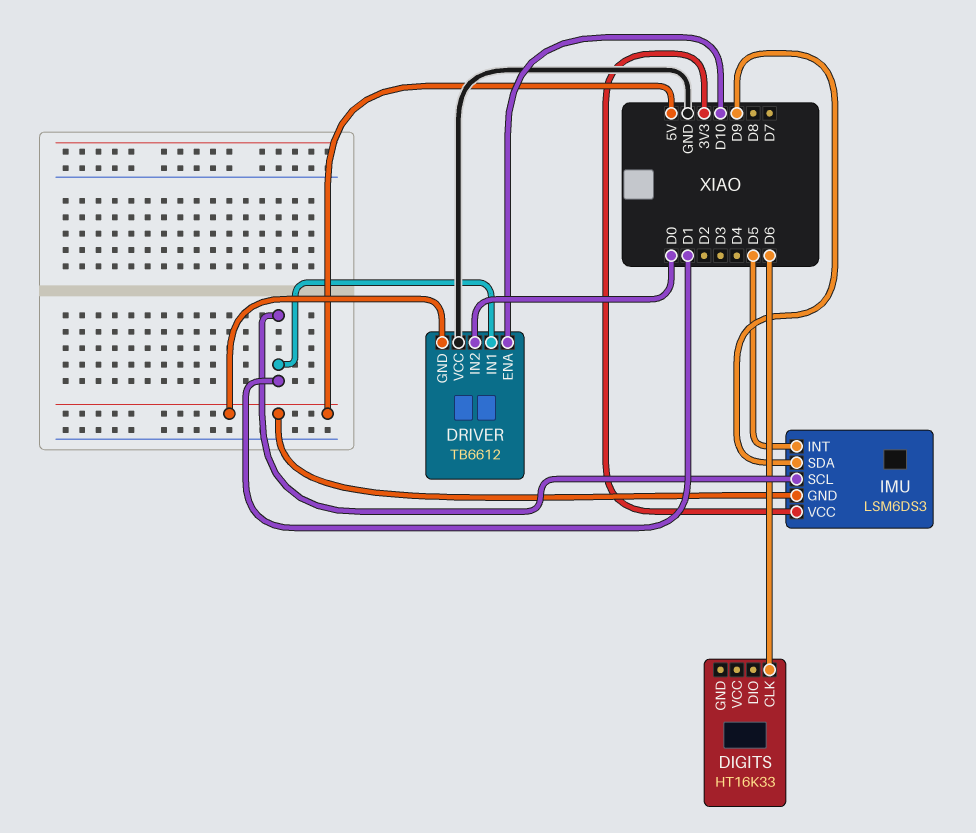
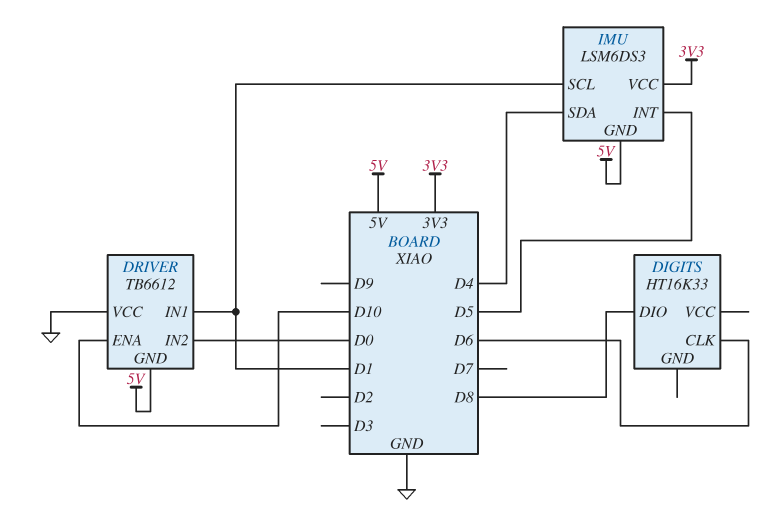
DIGITS pin DIO: none -> D8
IMU pin SDA: D9 -> D4

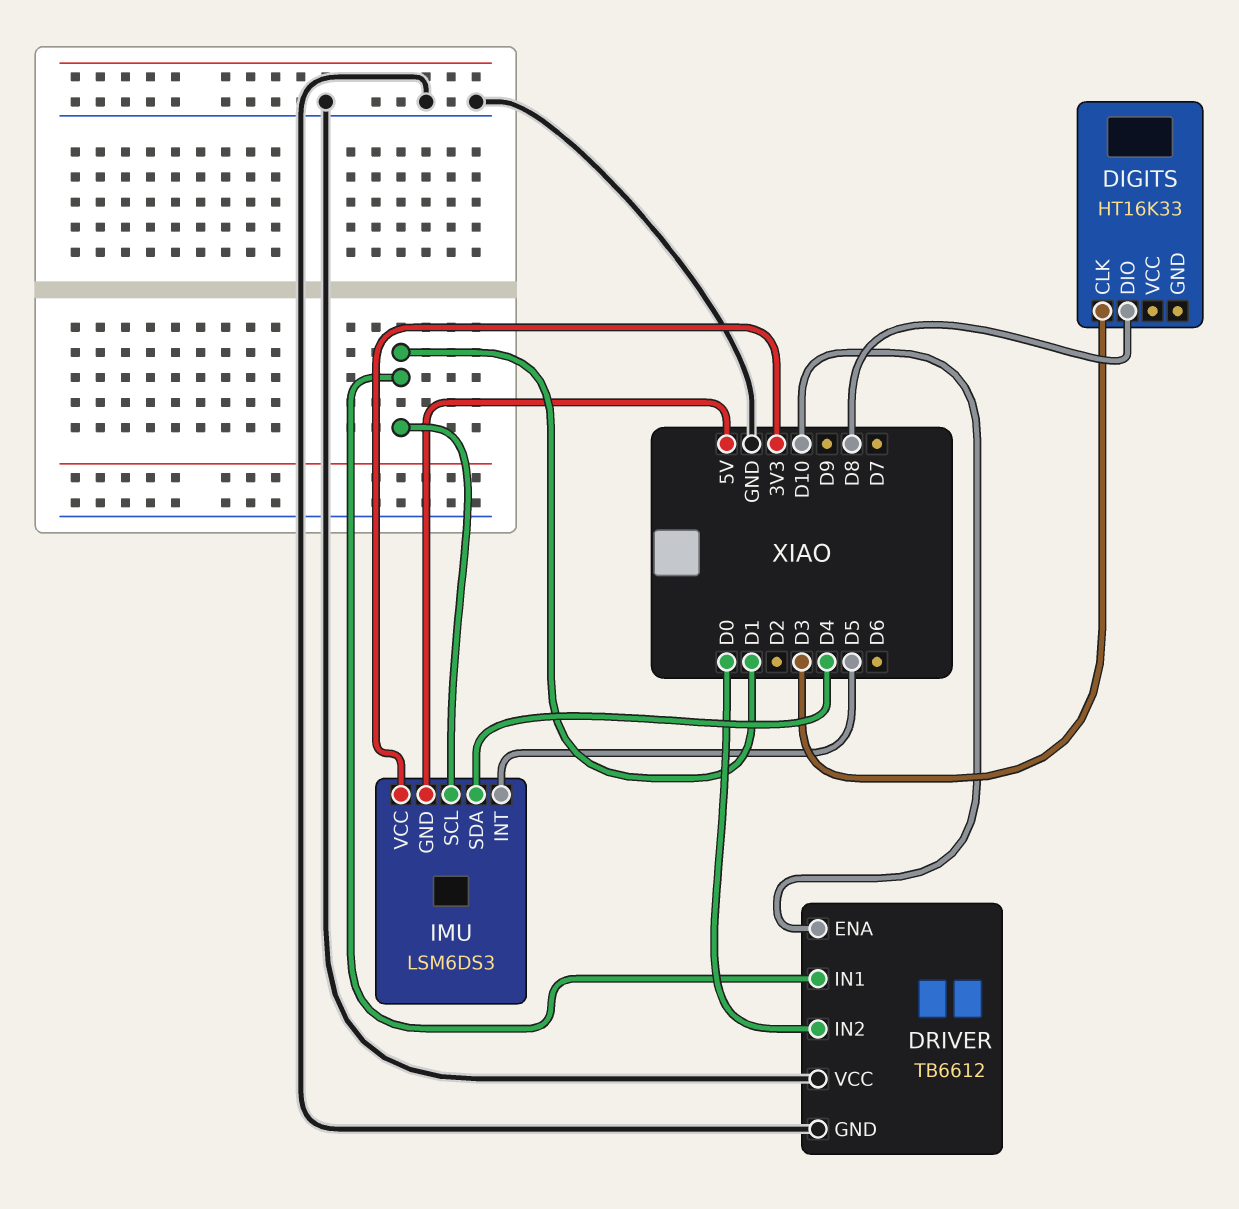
DIGITS pin CLK: D6 -> D3
DRIVER pin GND: 5V -> GND

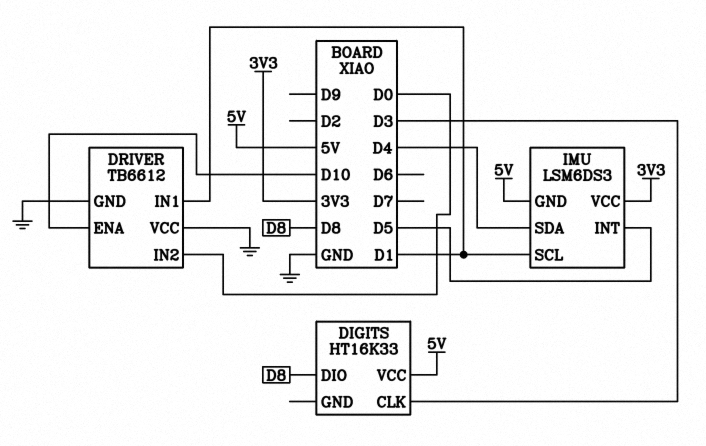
DIGITS pin VCC: none -> 5V

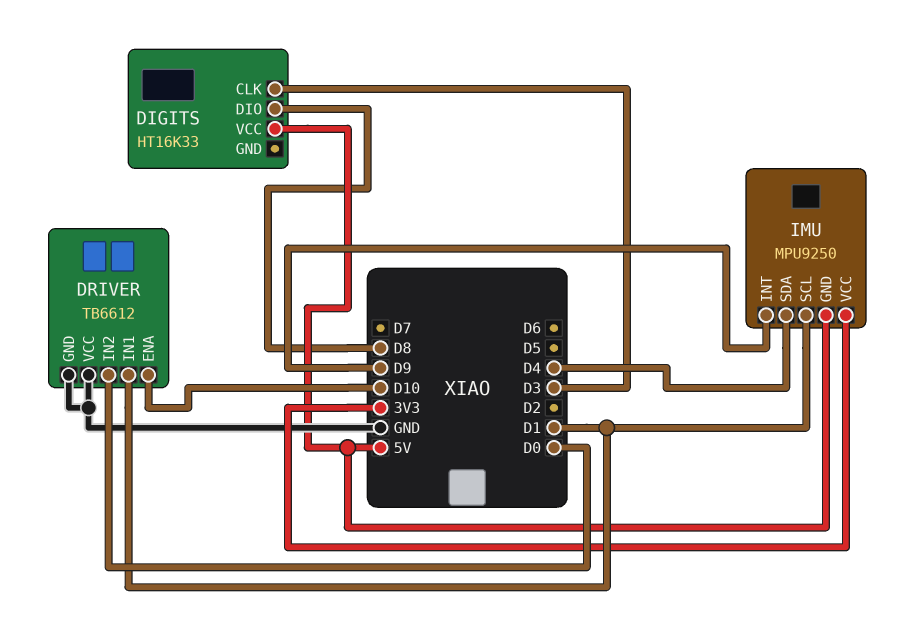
IMU: LSM6DS3 -> MPU9250
IMU pin INT: D5 -> D9

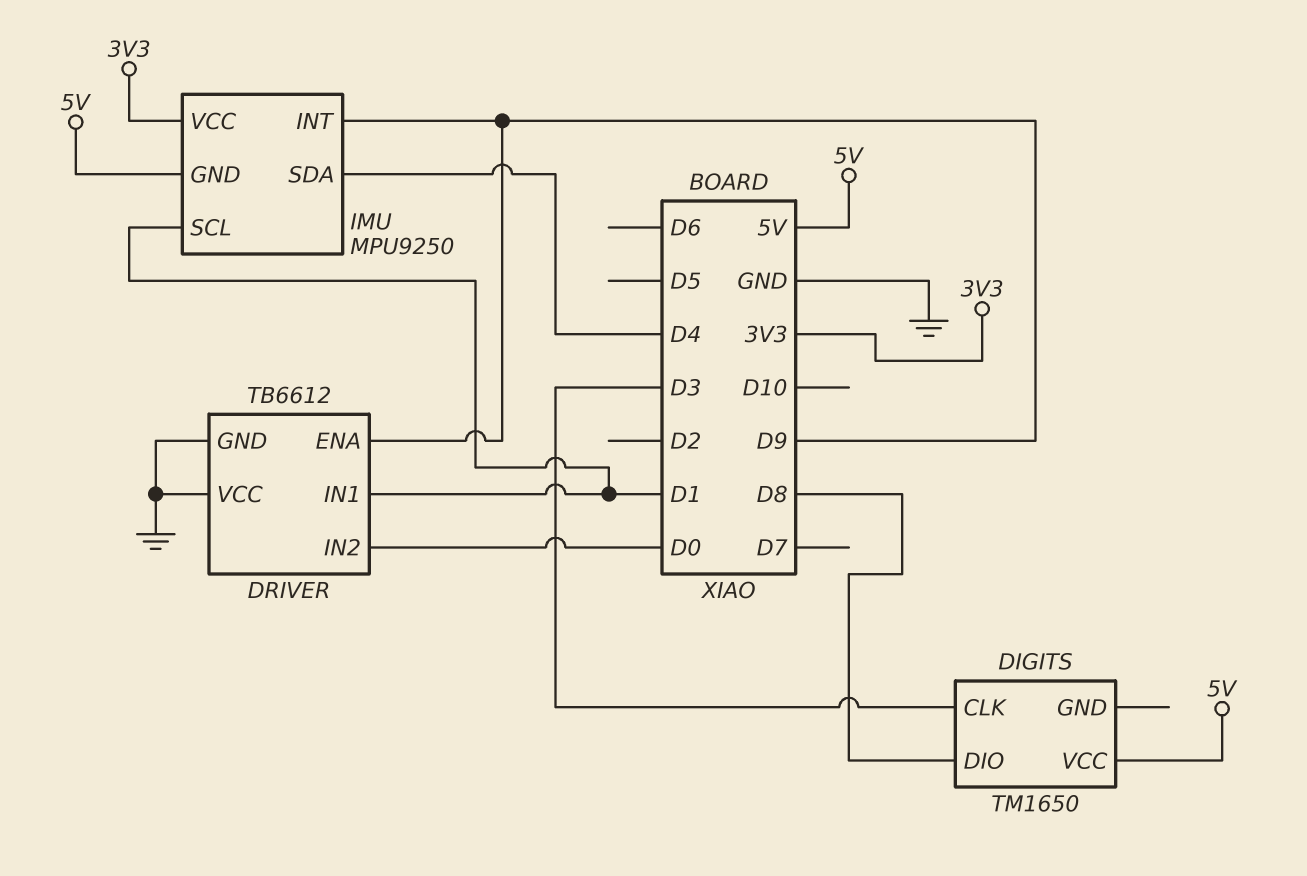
DIGITS: HT16K33 -> TM1650
DRIVER pin ENA: D10 -> D9

